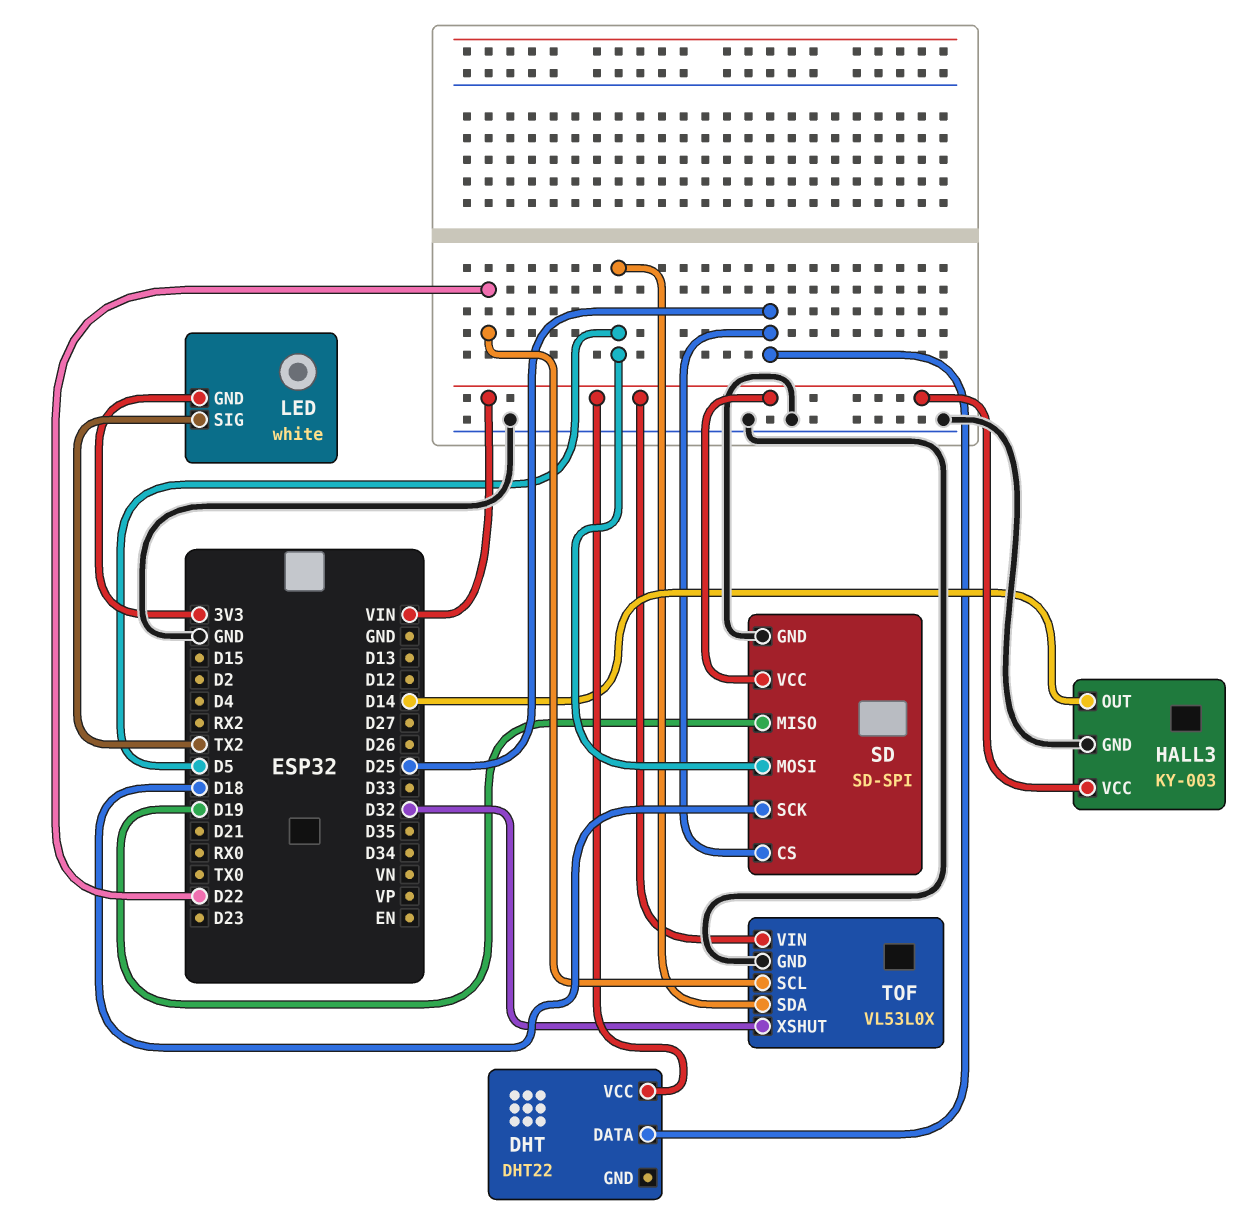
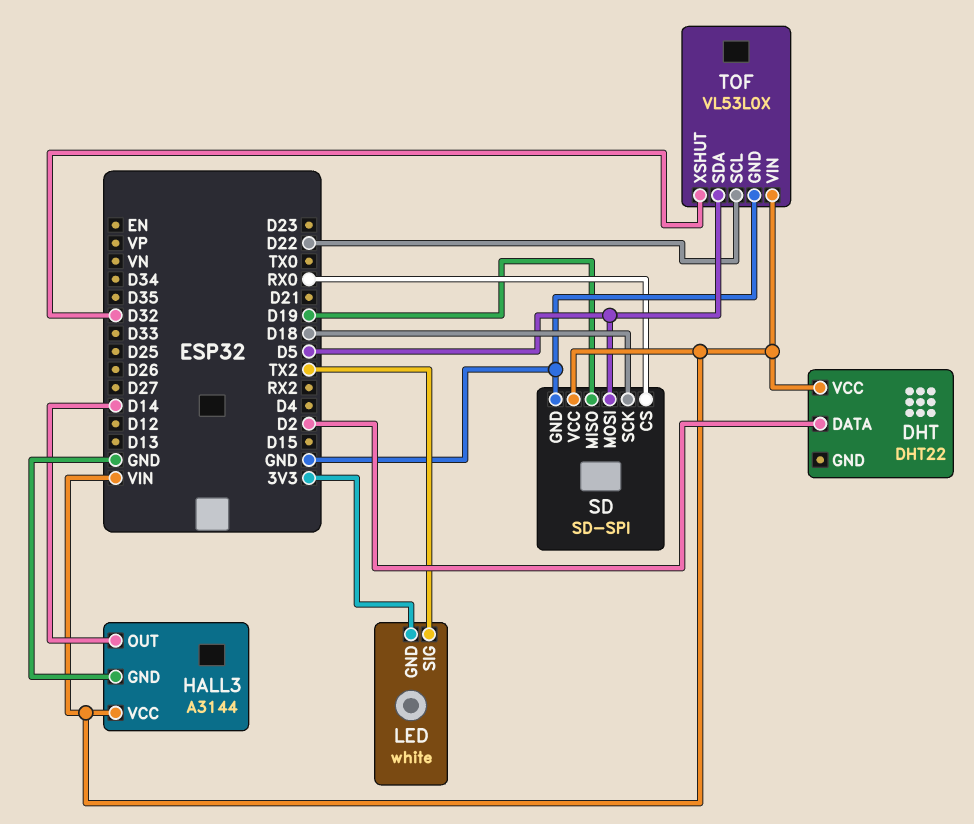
DHT pin DATA: D25 -> D2
HALL3: KY-003 -> A3144
SD pin CS: D25 -> RX0

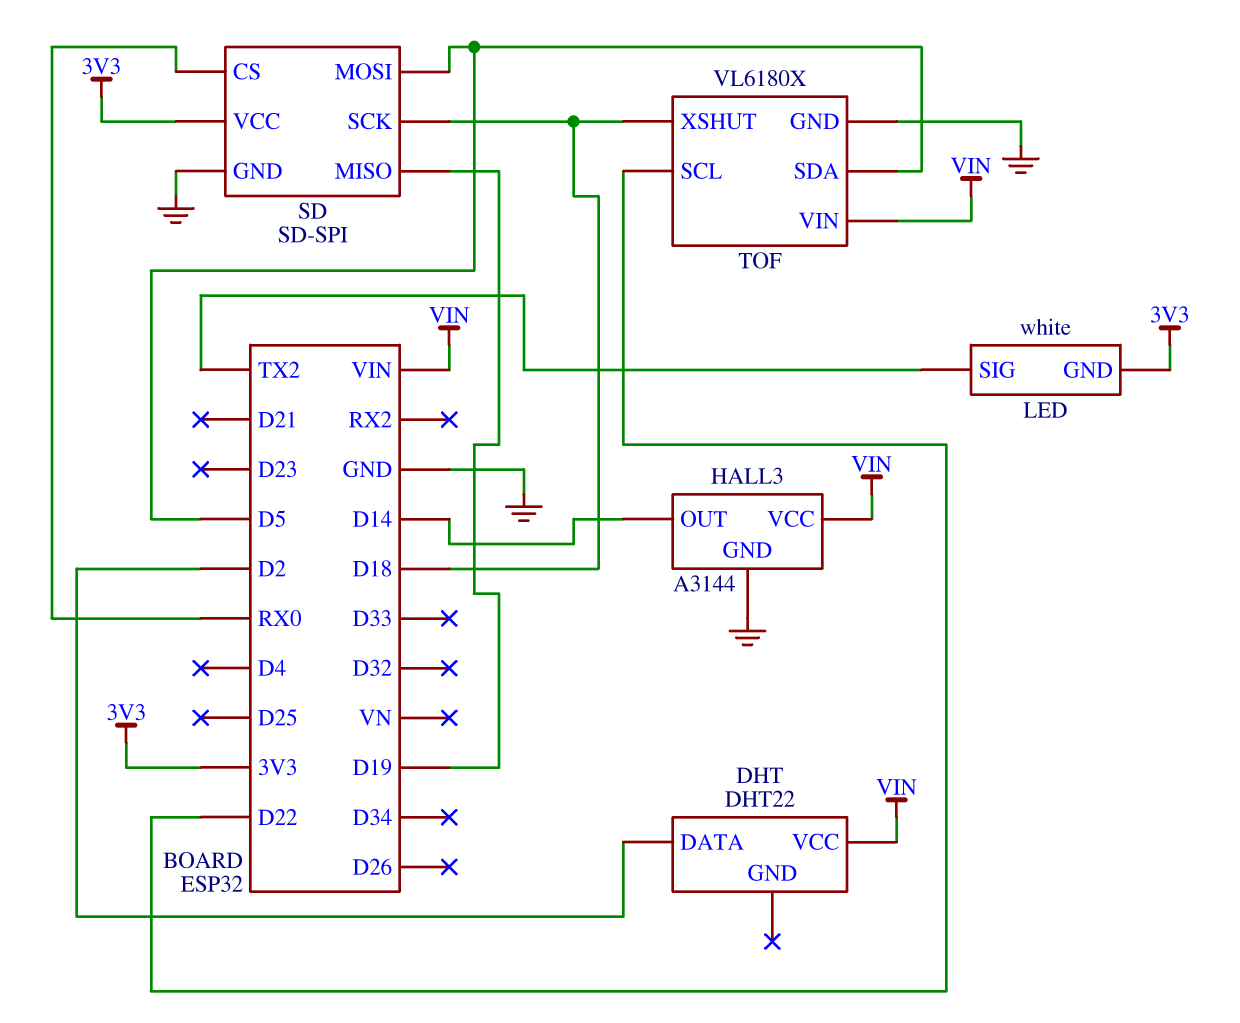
SD pin VCC: VIN -> 3V3
TOF: VL53L0X -> VL6180X
TOF pin XSHUT: D32 -> D18

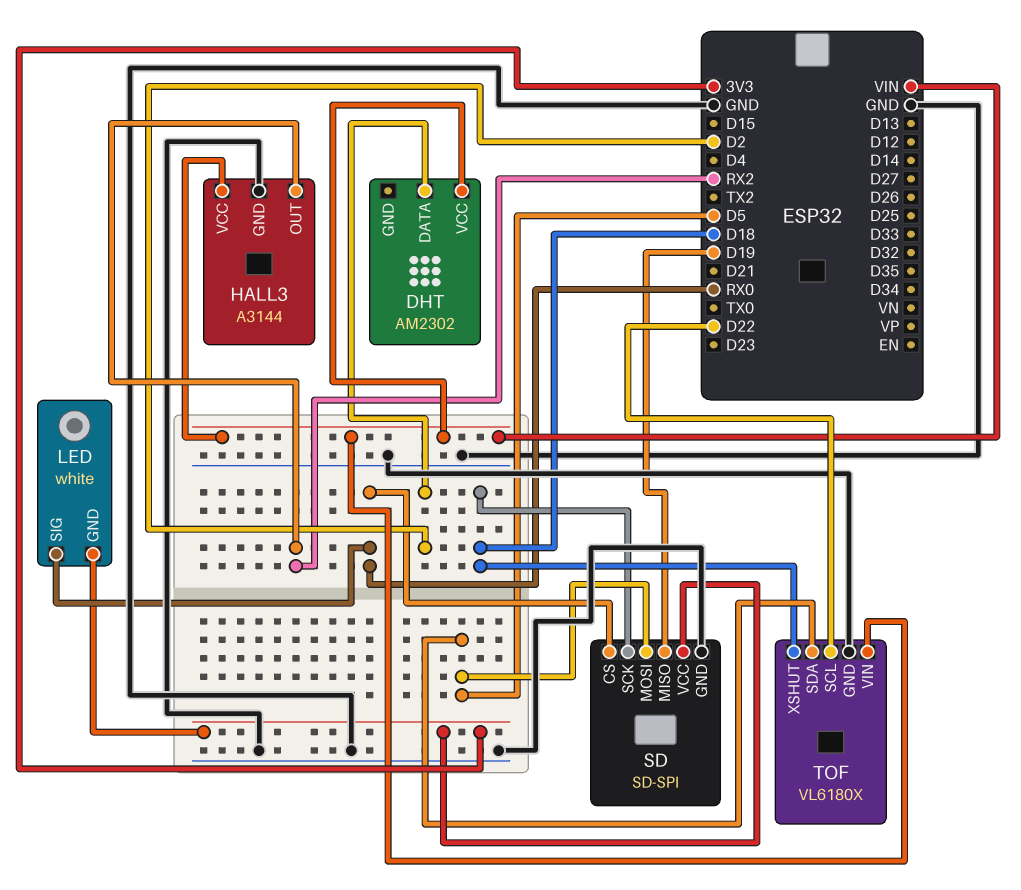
DHT: DHT22 -> AM2302
HALL3 pin OUT: D14 -> RX2
LED pin SIG: TX2 -> RX0

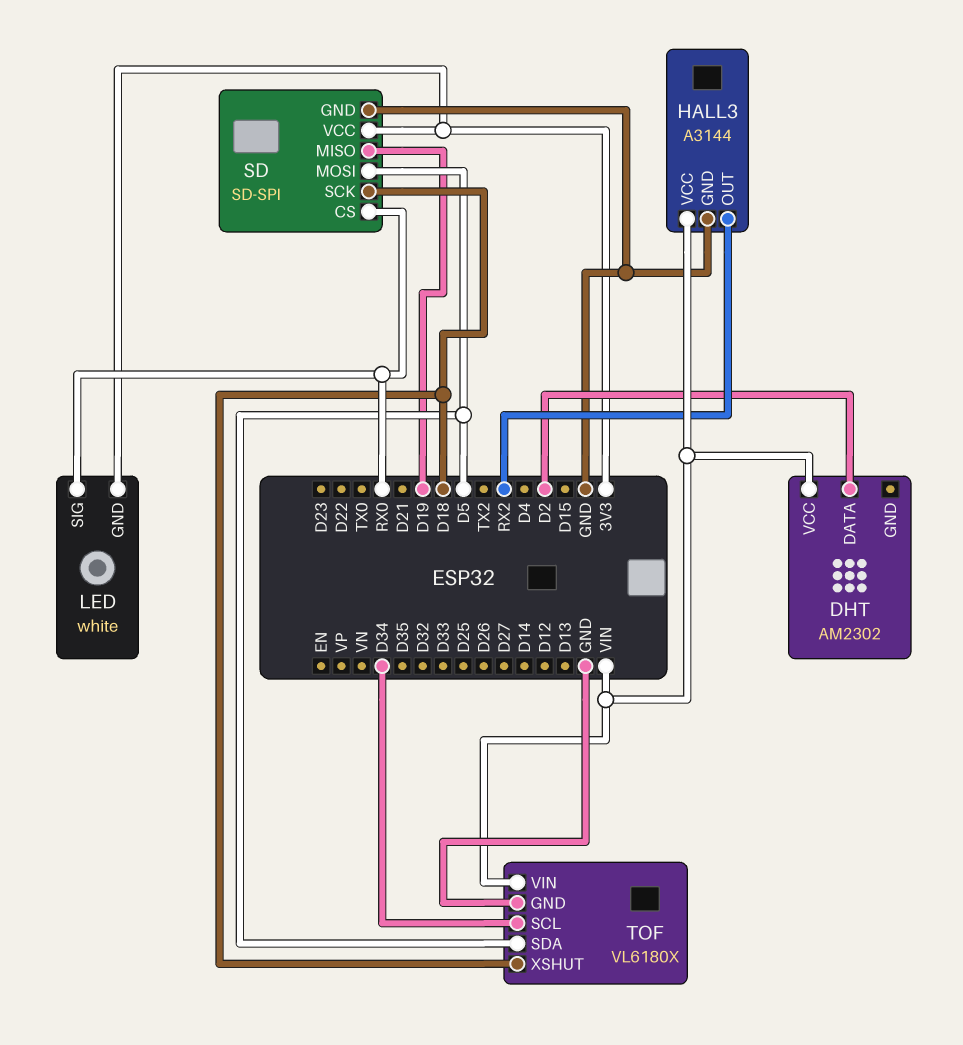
TOF pin SCL: D22 -> D34

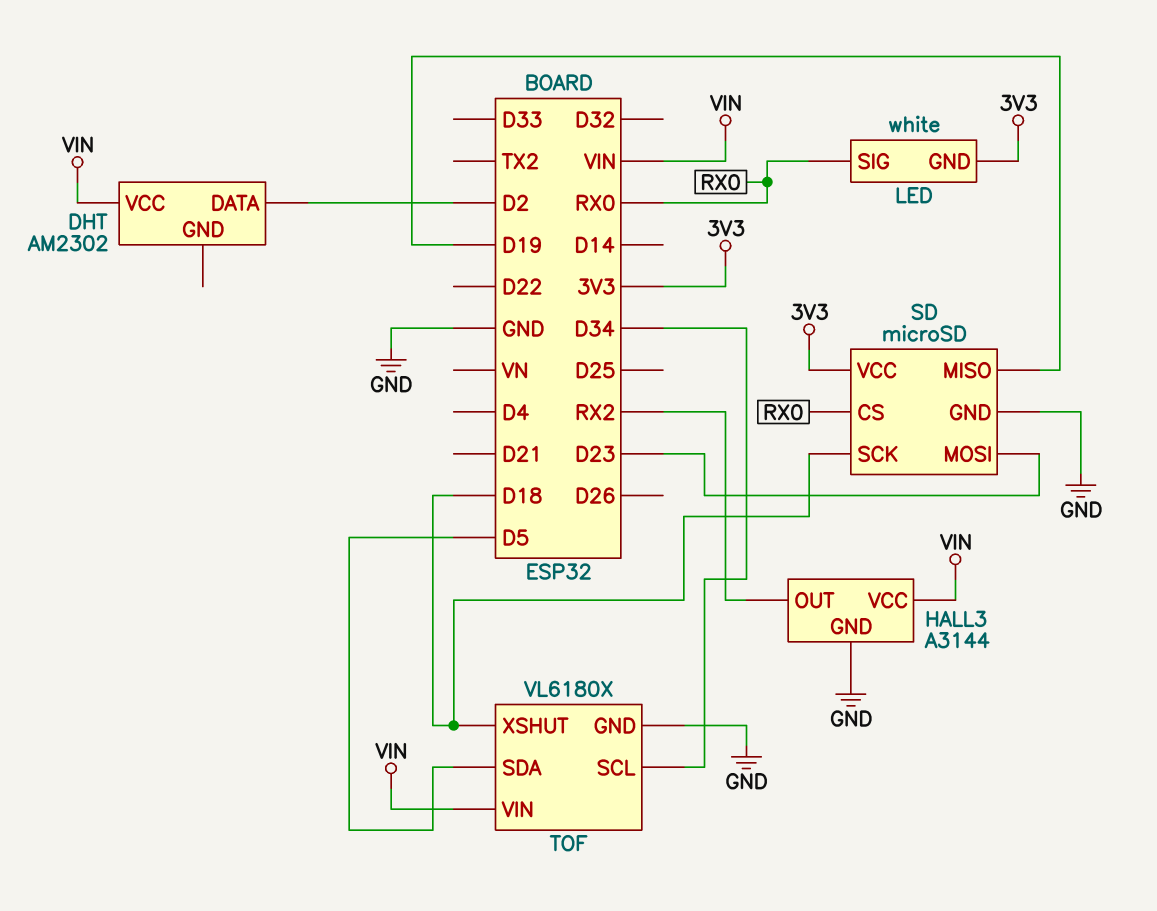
SD: SD-SPI -> microSD
SD pin MOSI: D5 -> D23

